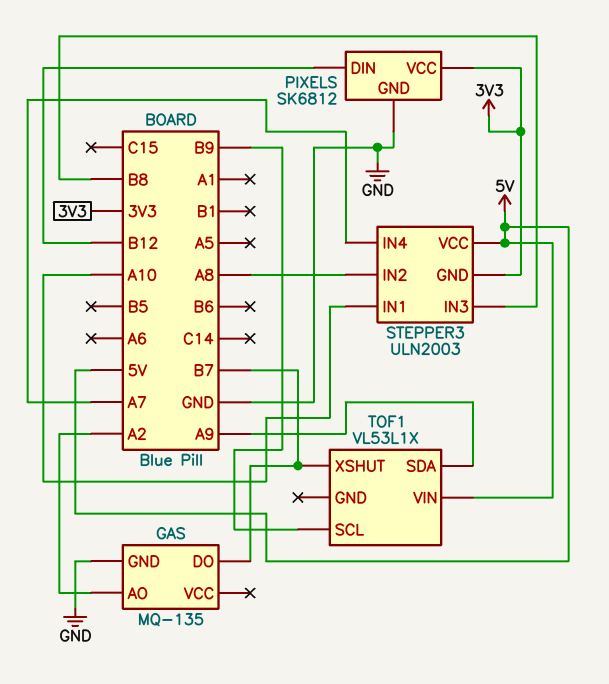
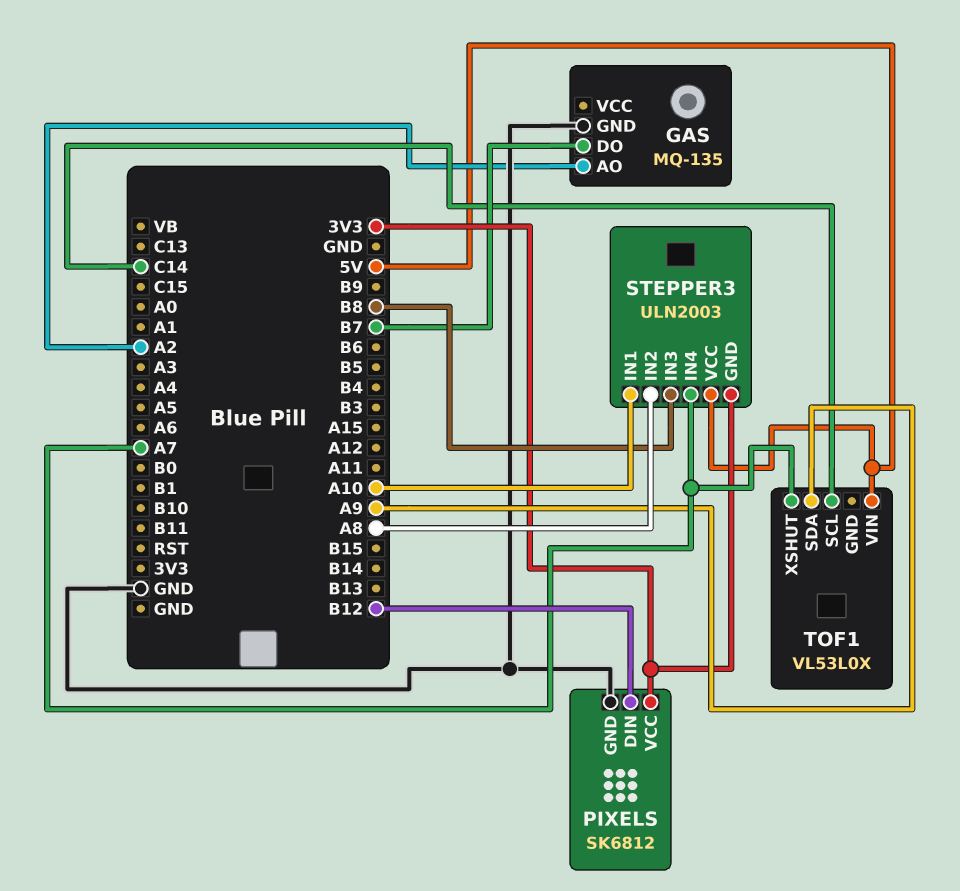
TOF1: VL53L1X -> VL53L0X
TOF1 pin SCL: B9 -> C14
TOF1 pin XSHUT: B7 -> A7

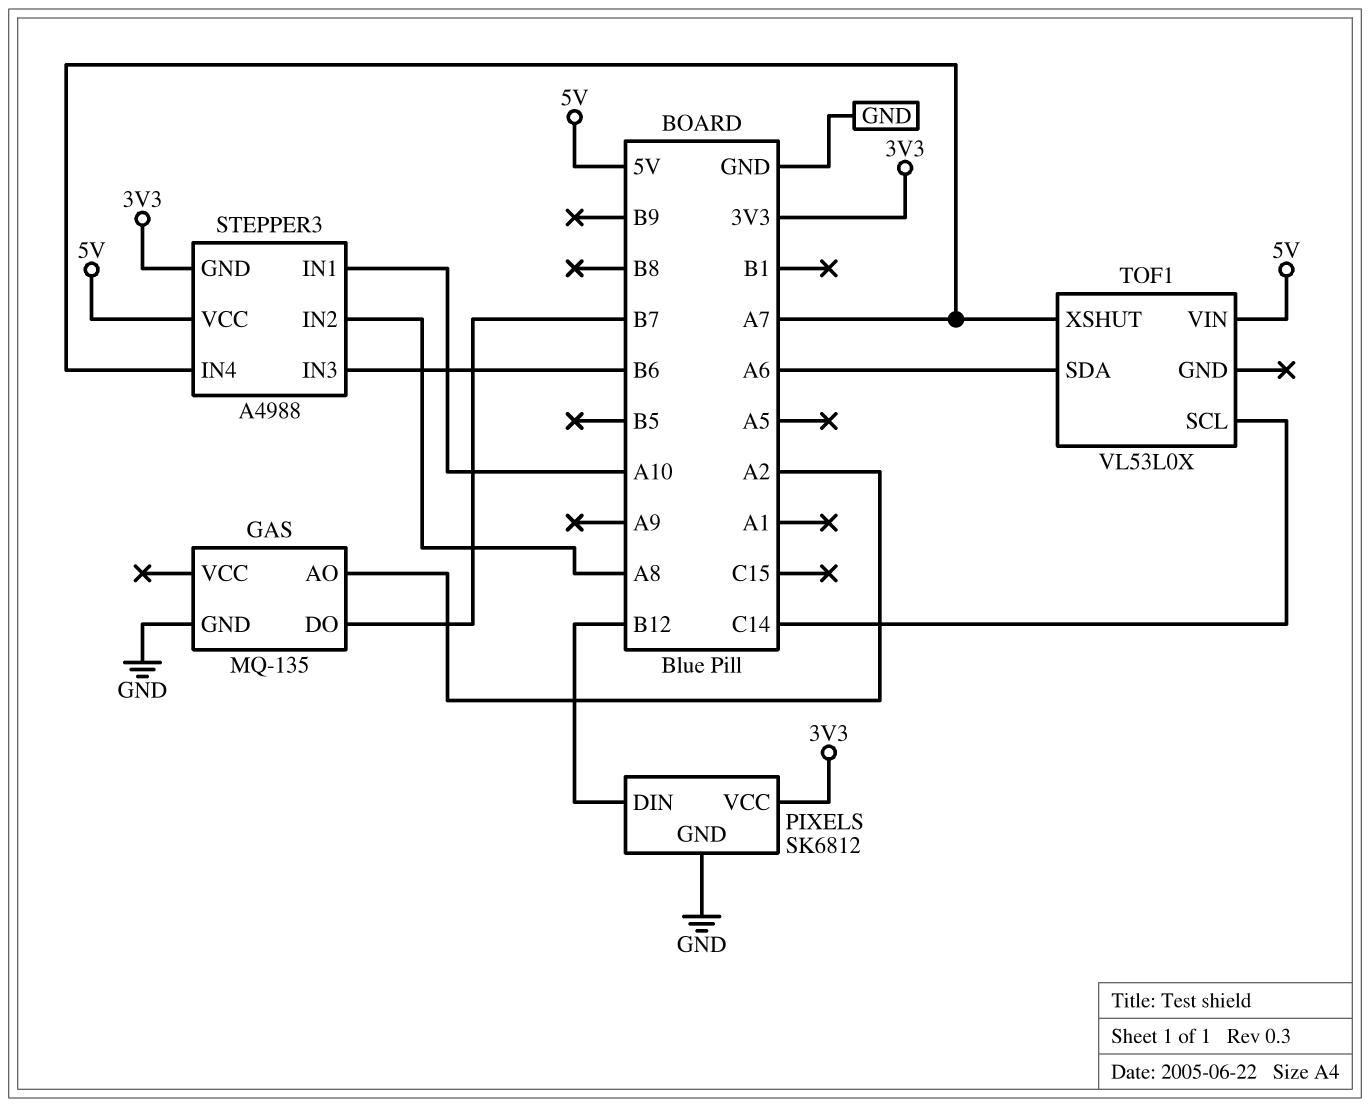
STEPPER3: ULN2003 -> A4988
STEPPER3 pin IN3: B8 -> B6
TOF1 pin SDA: A9 -> A6

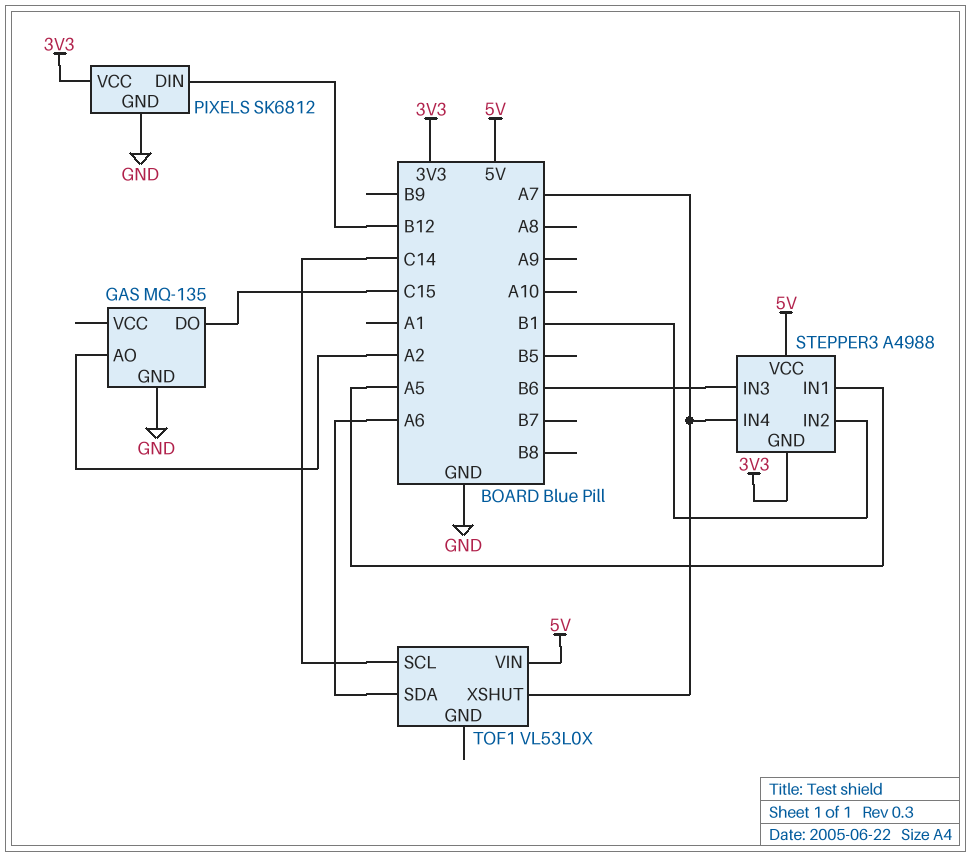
GAS pin DO: B7 -> C15
STEPPER3 pin IN1: A10 -> A5
STEPPER3 pin IN2: A8 -> B1

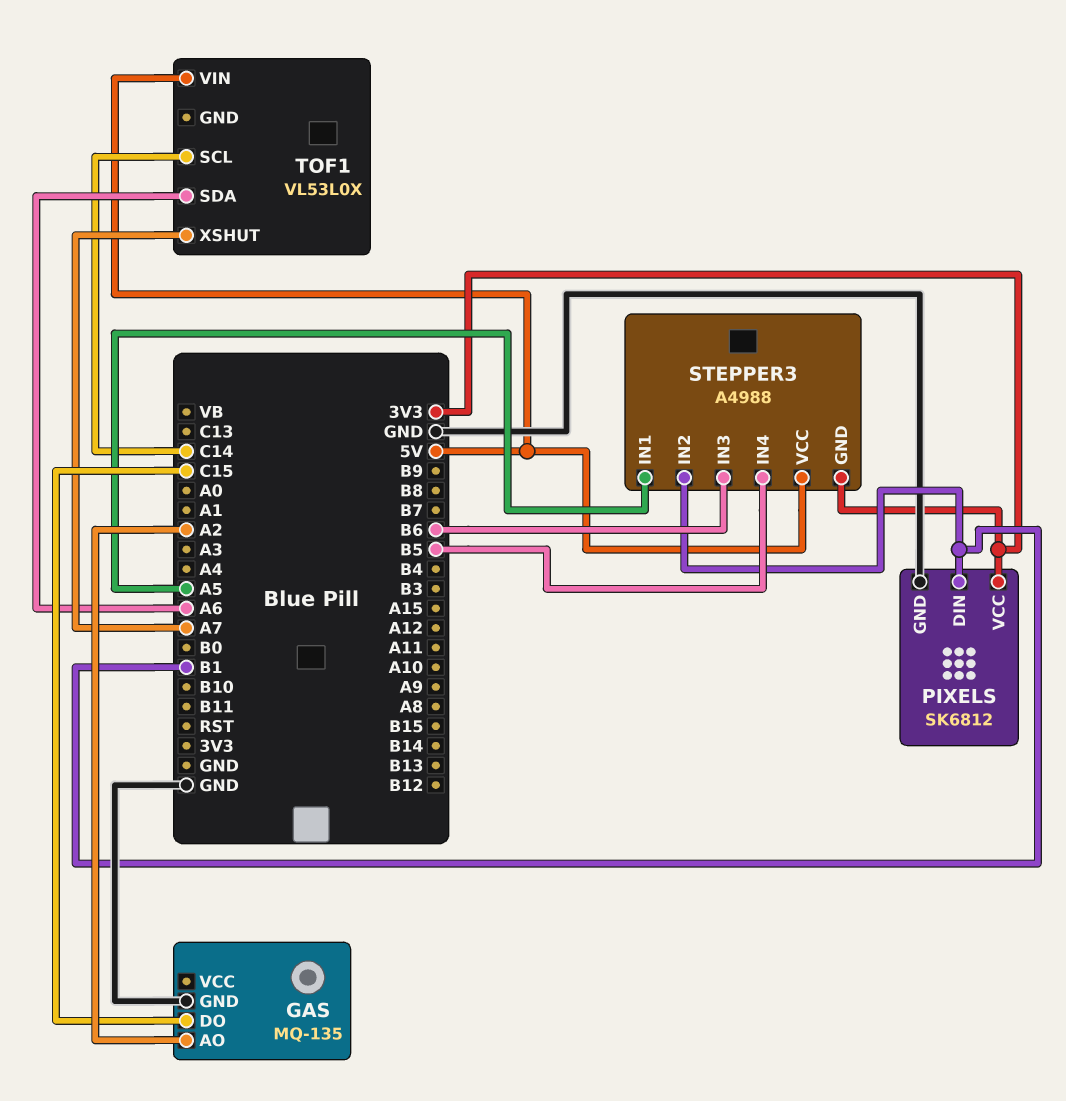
PIXELS pin DIN: B12 -> B1
STEPPER3 pin IN4: A7 -> B5

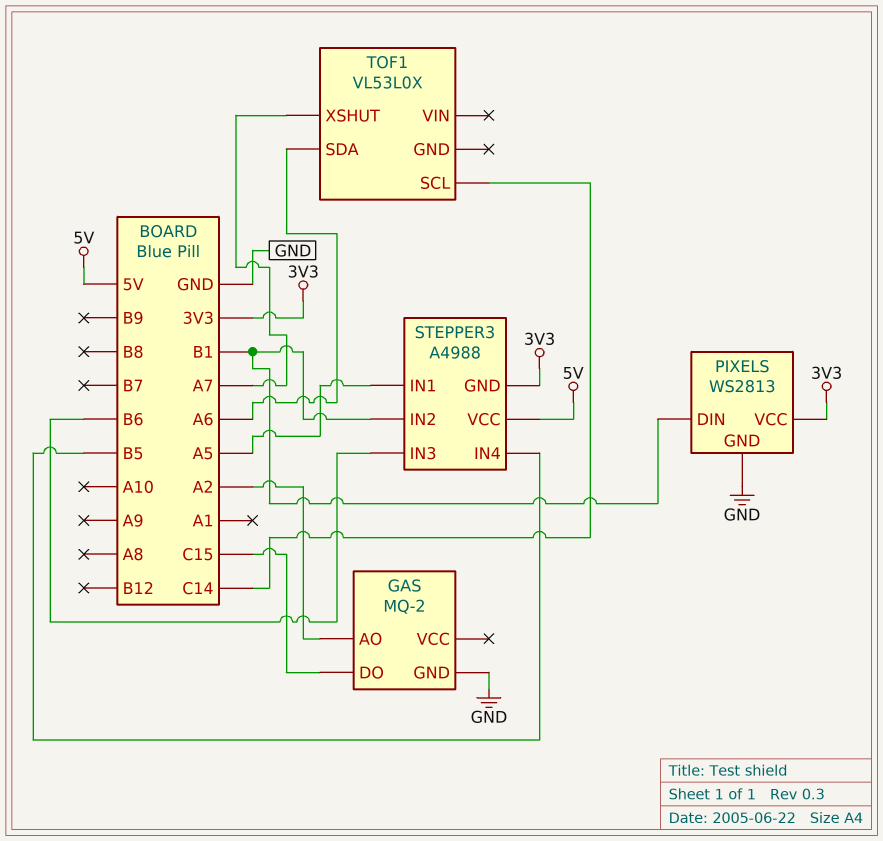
GAS: MQ-135 -> MQ-2
PIXELS: SK6812 -> WS2813
TOF1 pin VIN: 5V -> none

